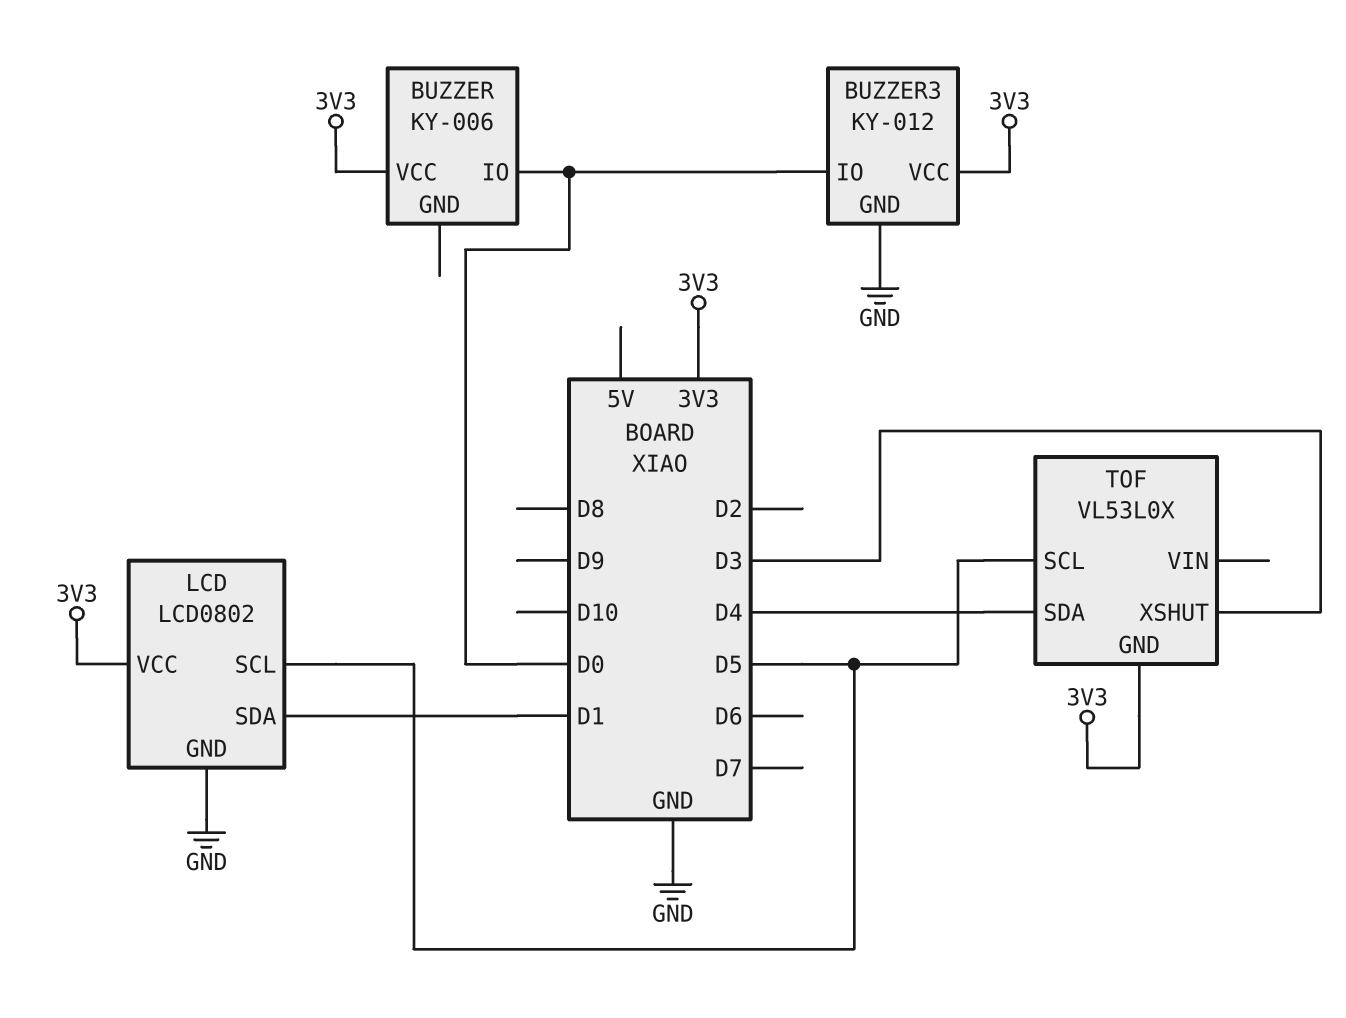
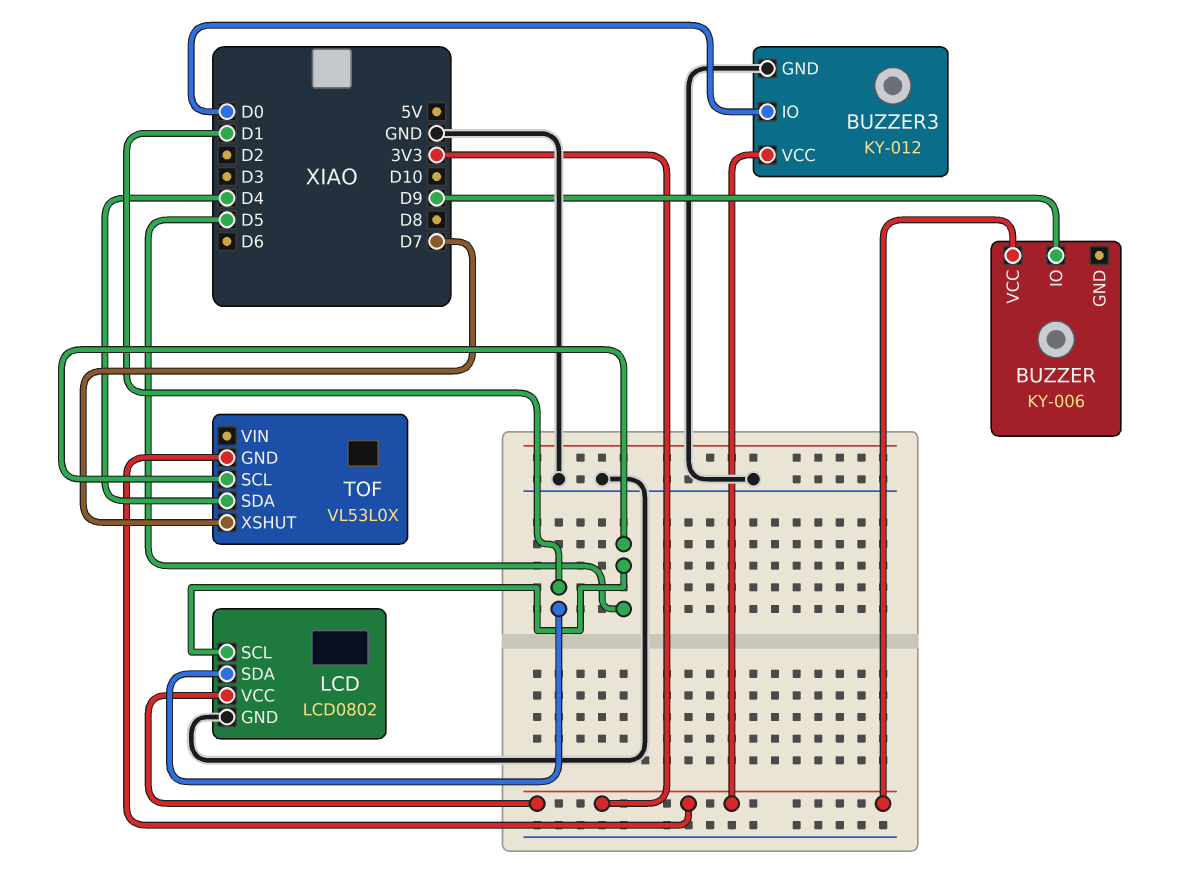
BUZZER pin IO: D0 -> D9
TOF pin XSHUT: D3 -> D7

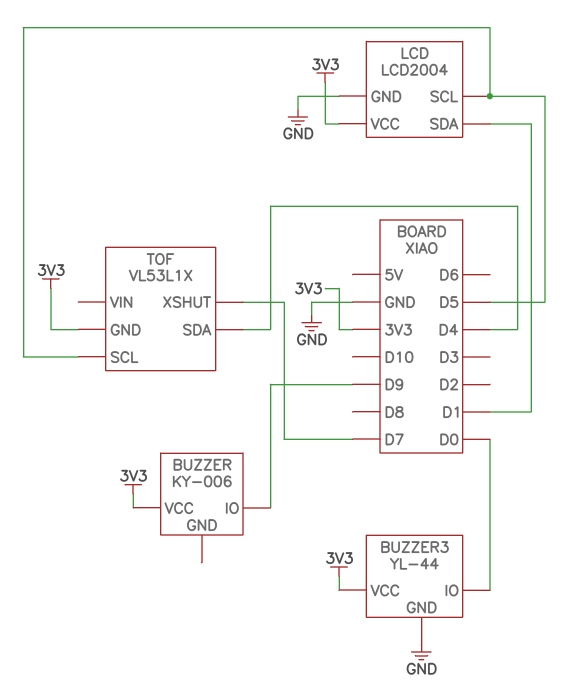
BUZZER3: KY-012 -> YL-44
LCD: LCD0802 -> LCD2004
TOF: VL53L0X -> VL53L1X

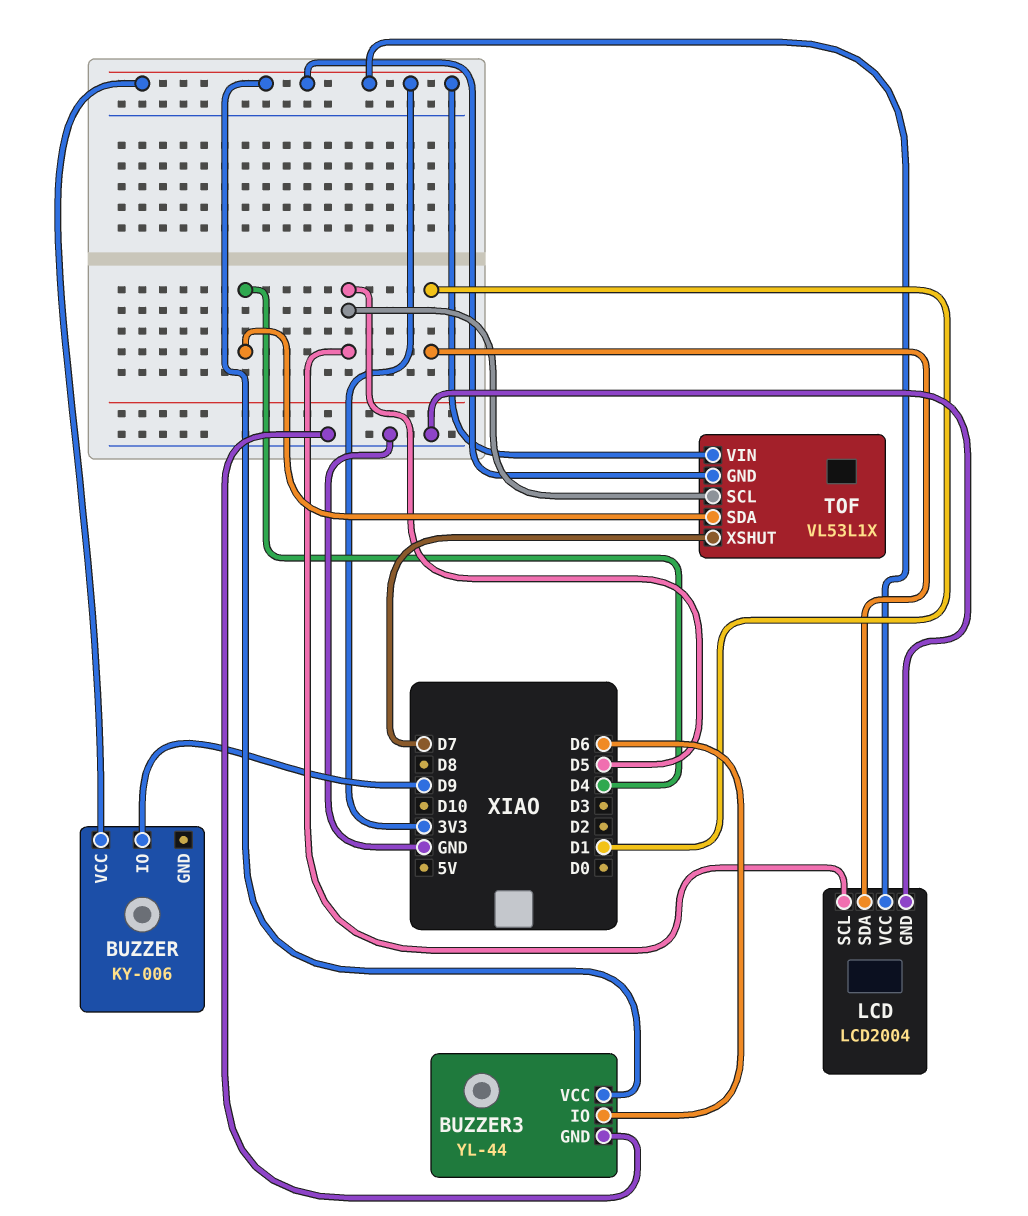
BUZZER3 pin IO: D0 -> D6
TOF pin VIN: none -> 3V3

